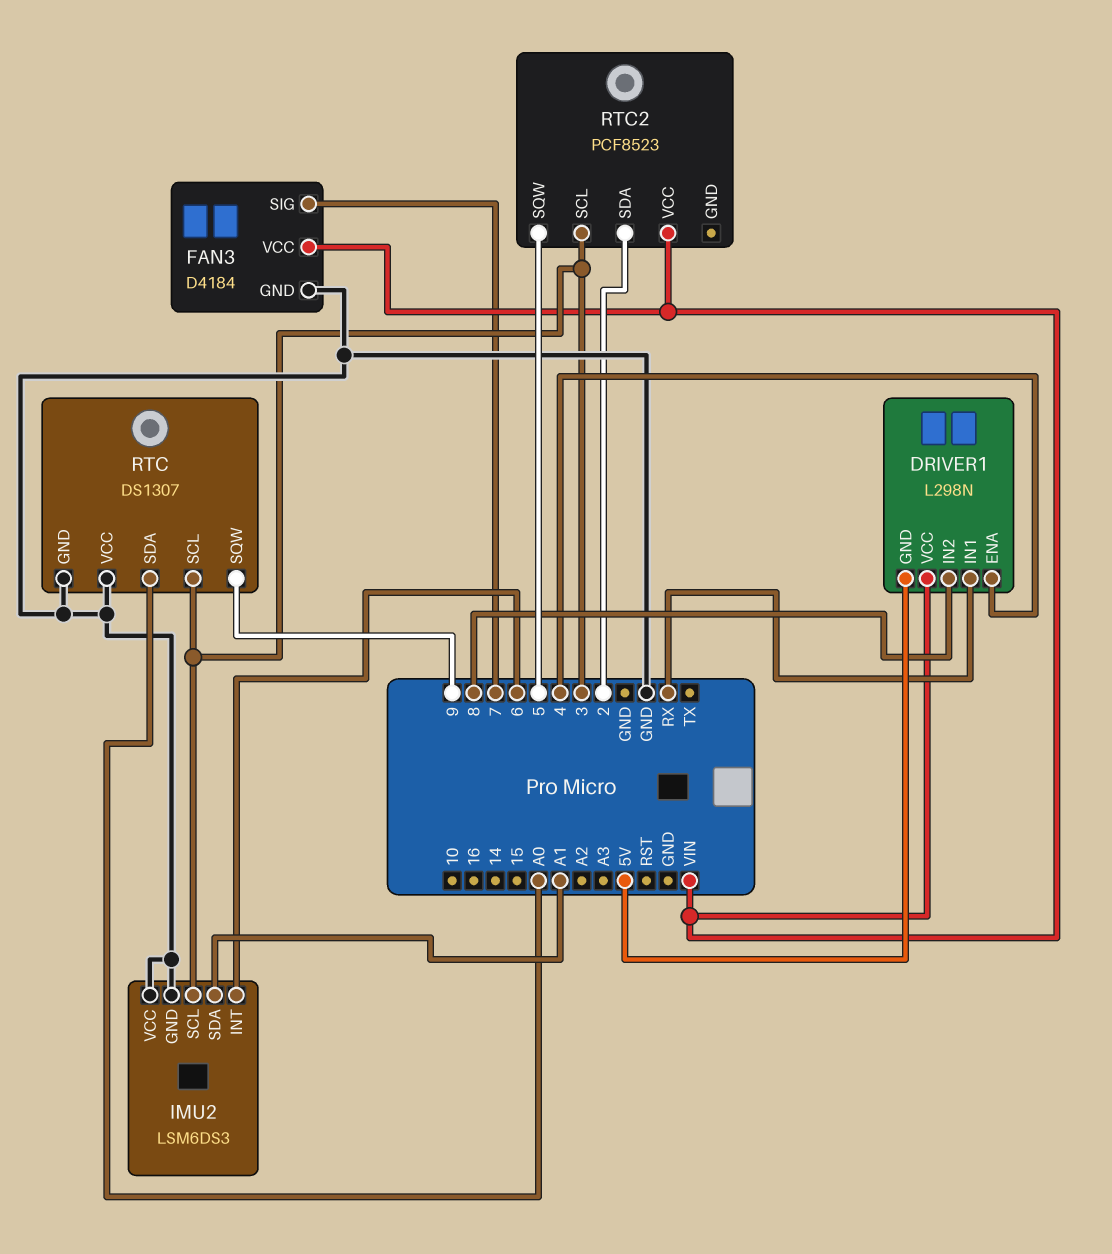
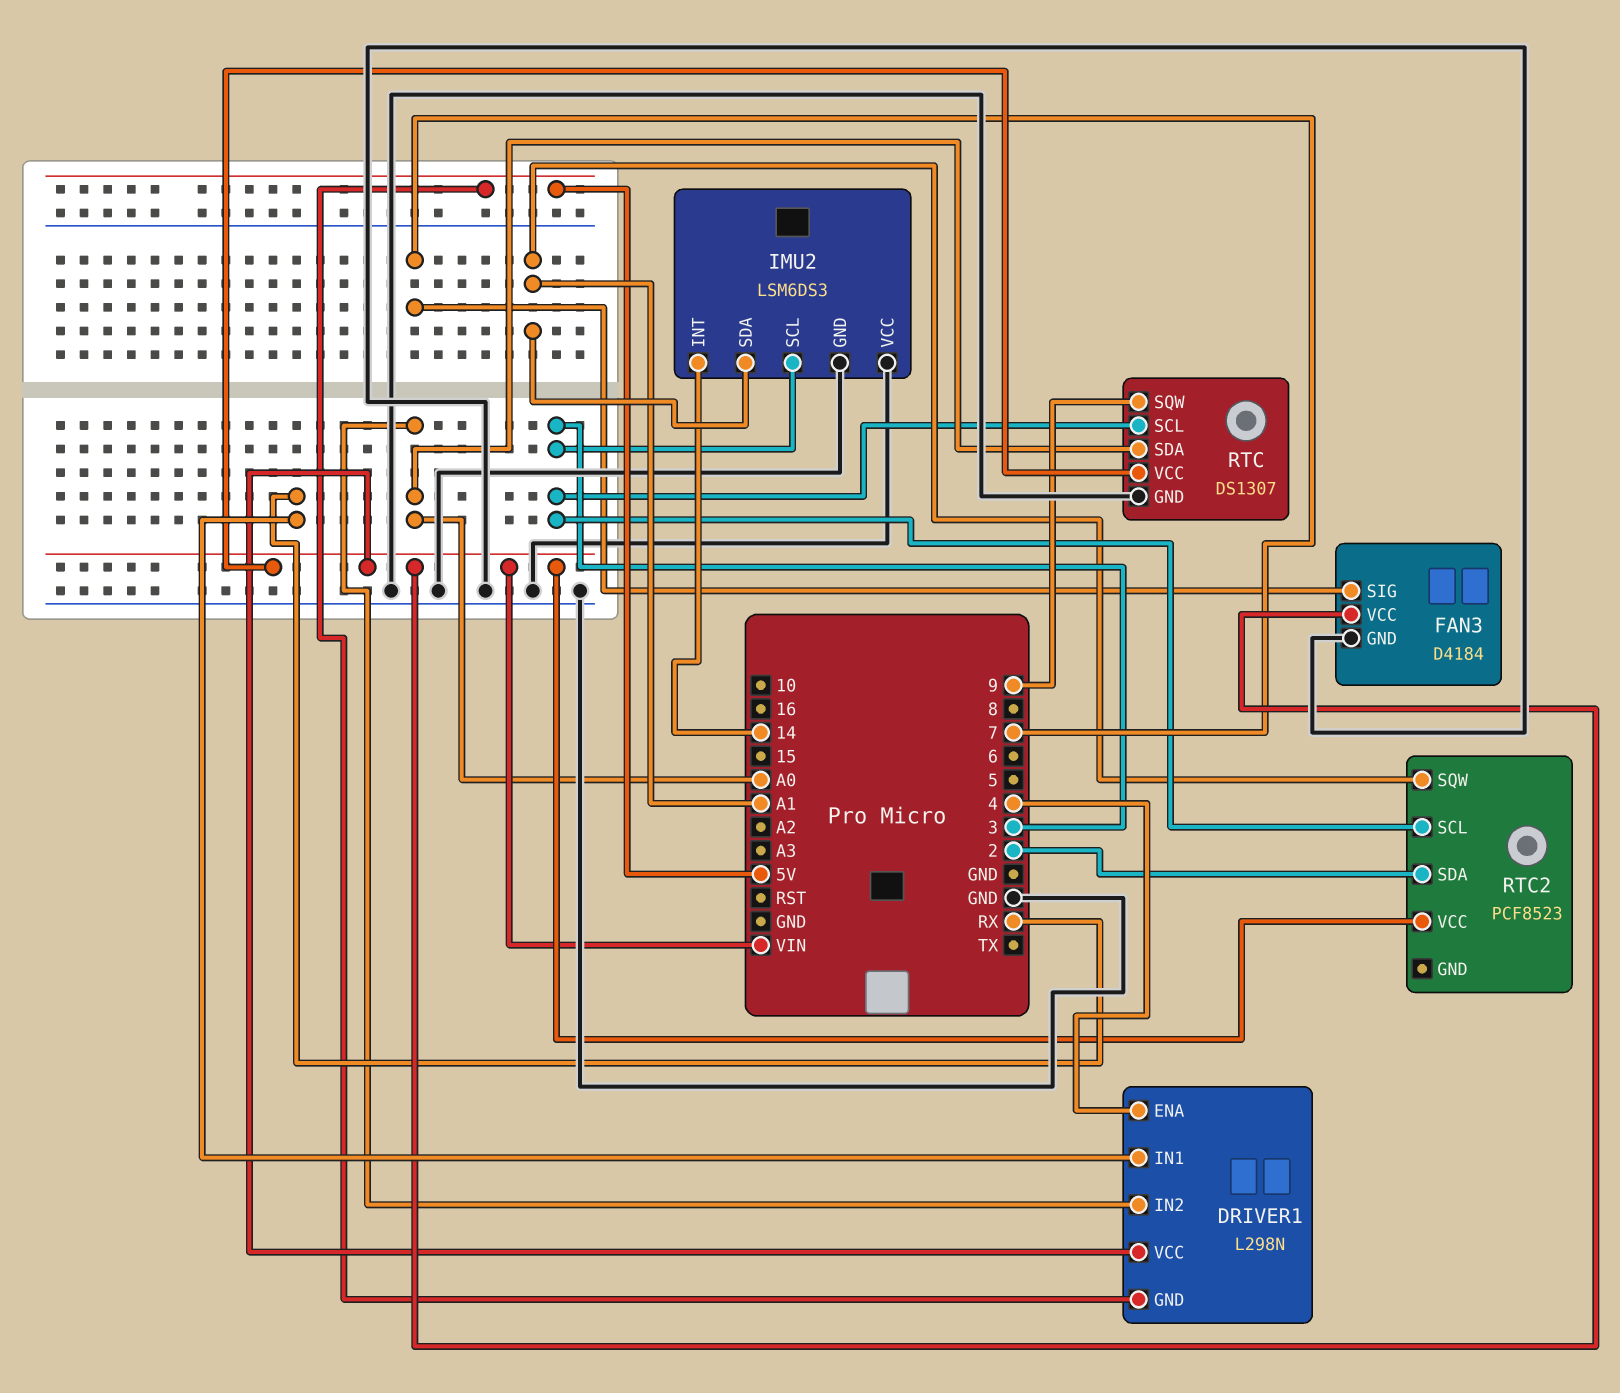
DRIVER1 pin IN2: 8 -> A0
IMU2 pin INT: 6 -> 14
RTC pin VCC: GND -> VIN
RTC2 pin SQW: 5 -> A1

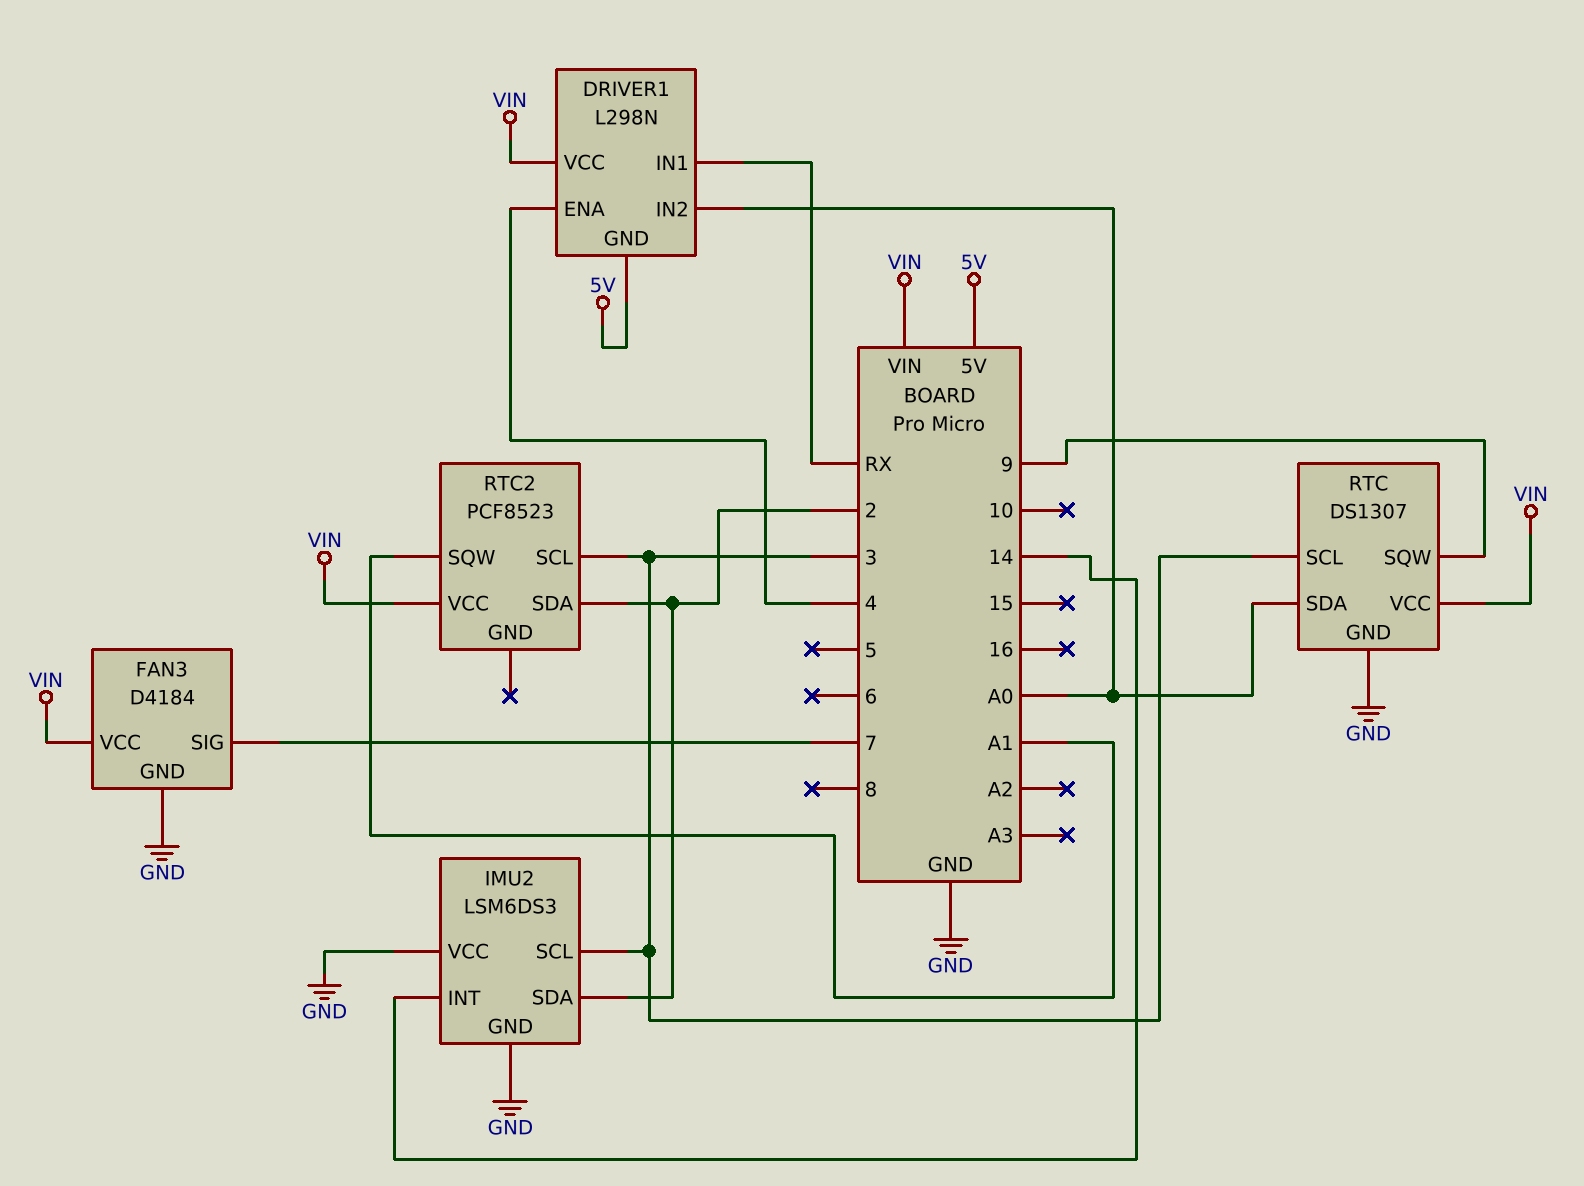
IMU2 pin SDA: A1 -> 2

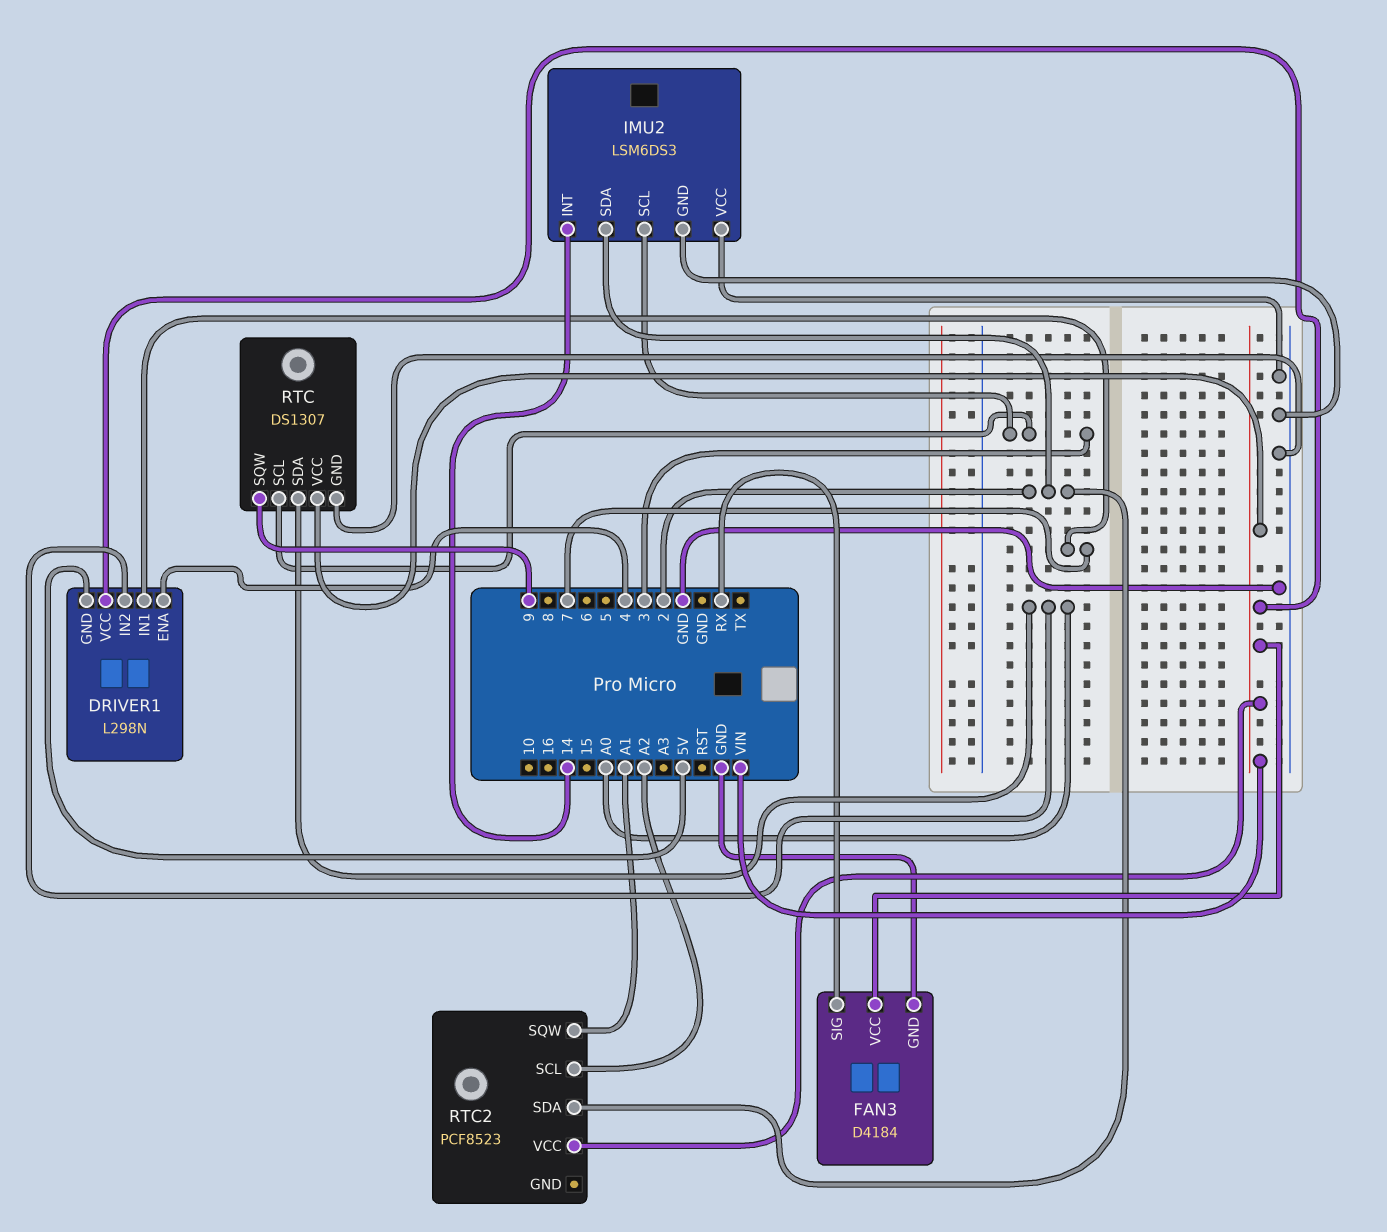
DRIVER1 pin IN1: RX -> 7
FAN3 pin SIG: 7 -> RX
RTC2 pin SCL: 3 -> A2

